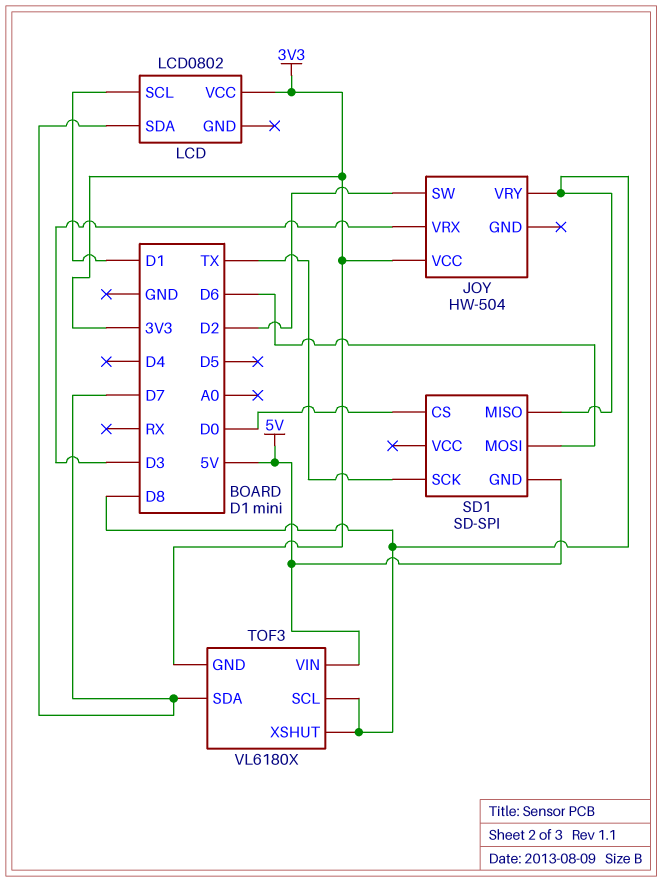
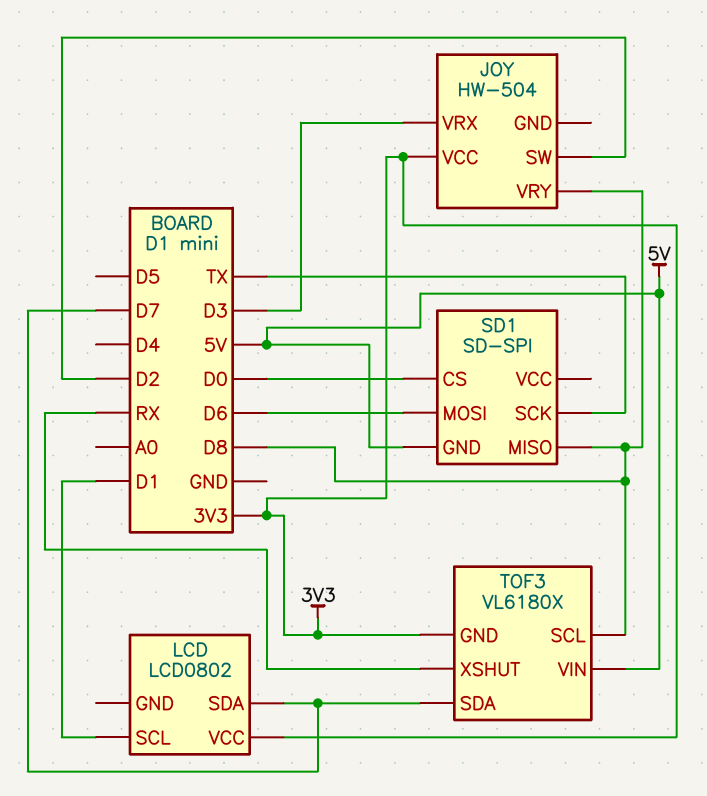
TOF3 pin XSHUT: D8 -> RX

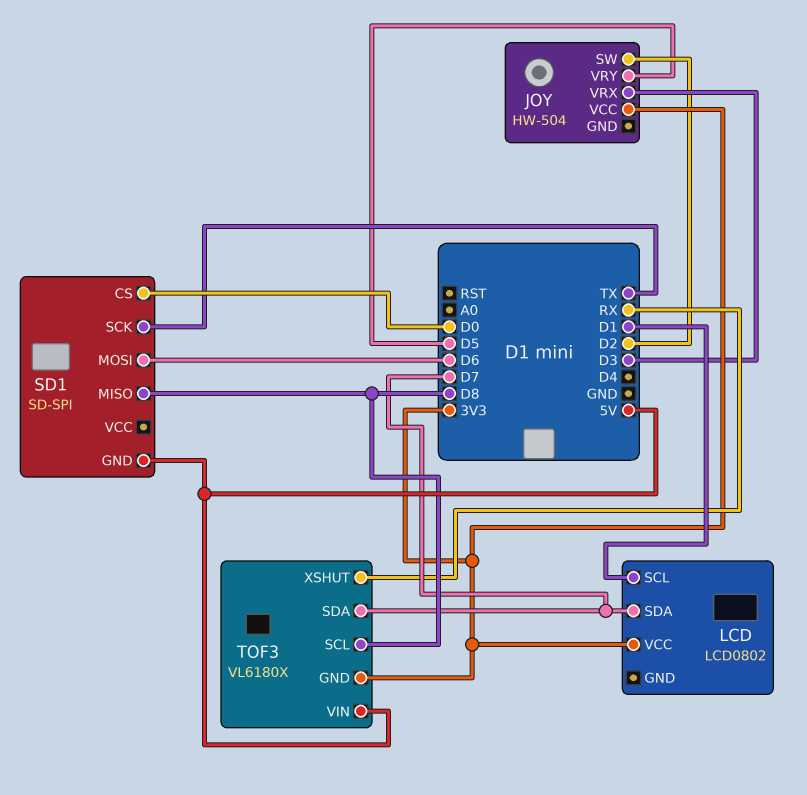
JOY pin VRY: D8 -> D5

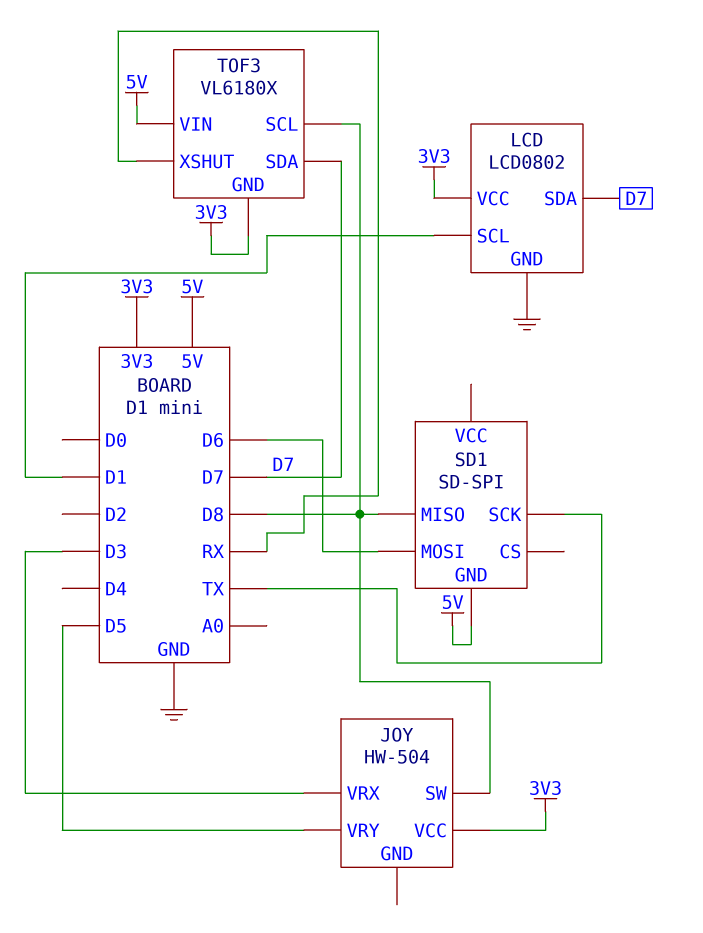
JOY pin SW: D2 -> D8
LCD pin GND: none -> GND
SD1 pin CS: D0 -> none

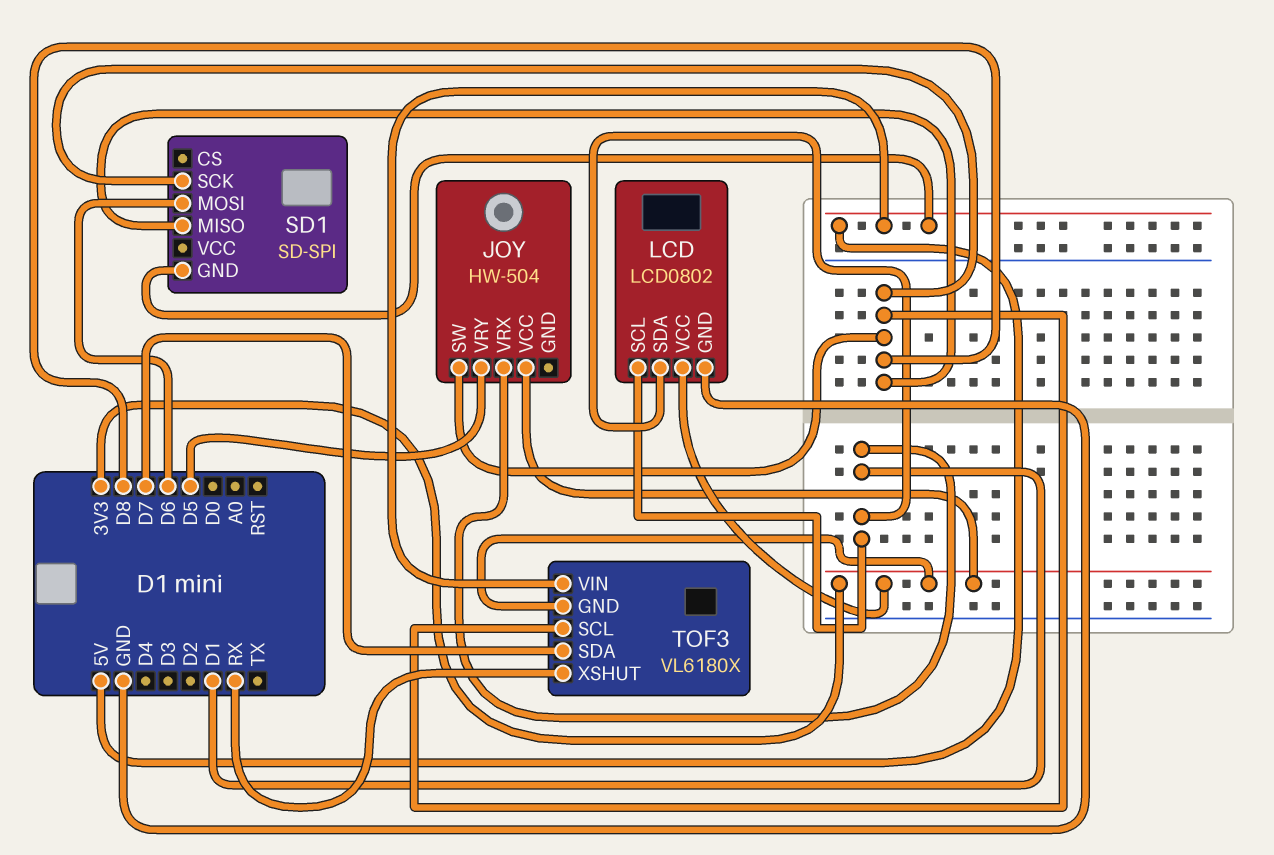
JOY pin VRX: D3 -> D1
LCD pin SDA: D7 -> D1
SD1 pin SCK: TX -> D8

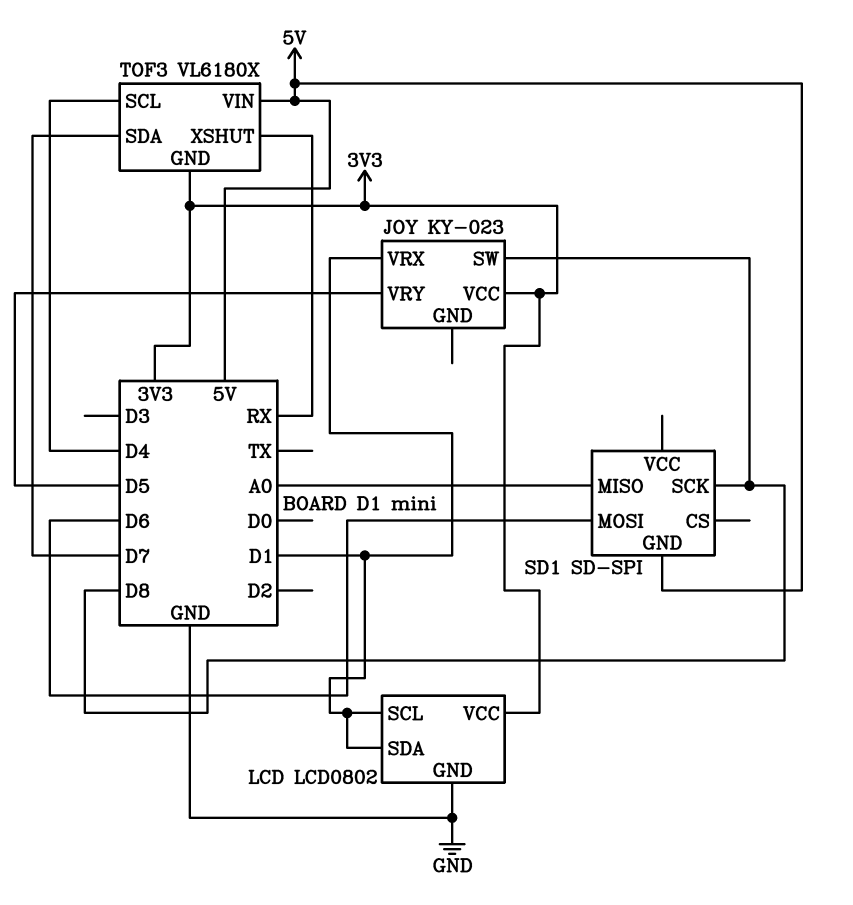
JOY: HW-504 -> KY-023
SD1 pin MISO: D8 -> A0
TOF3 pin SCL: D8 -> D4

